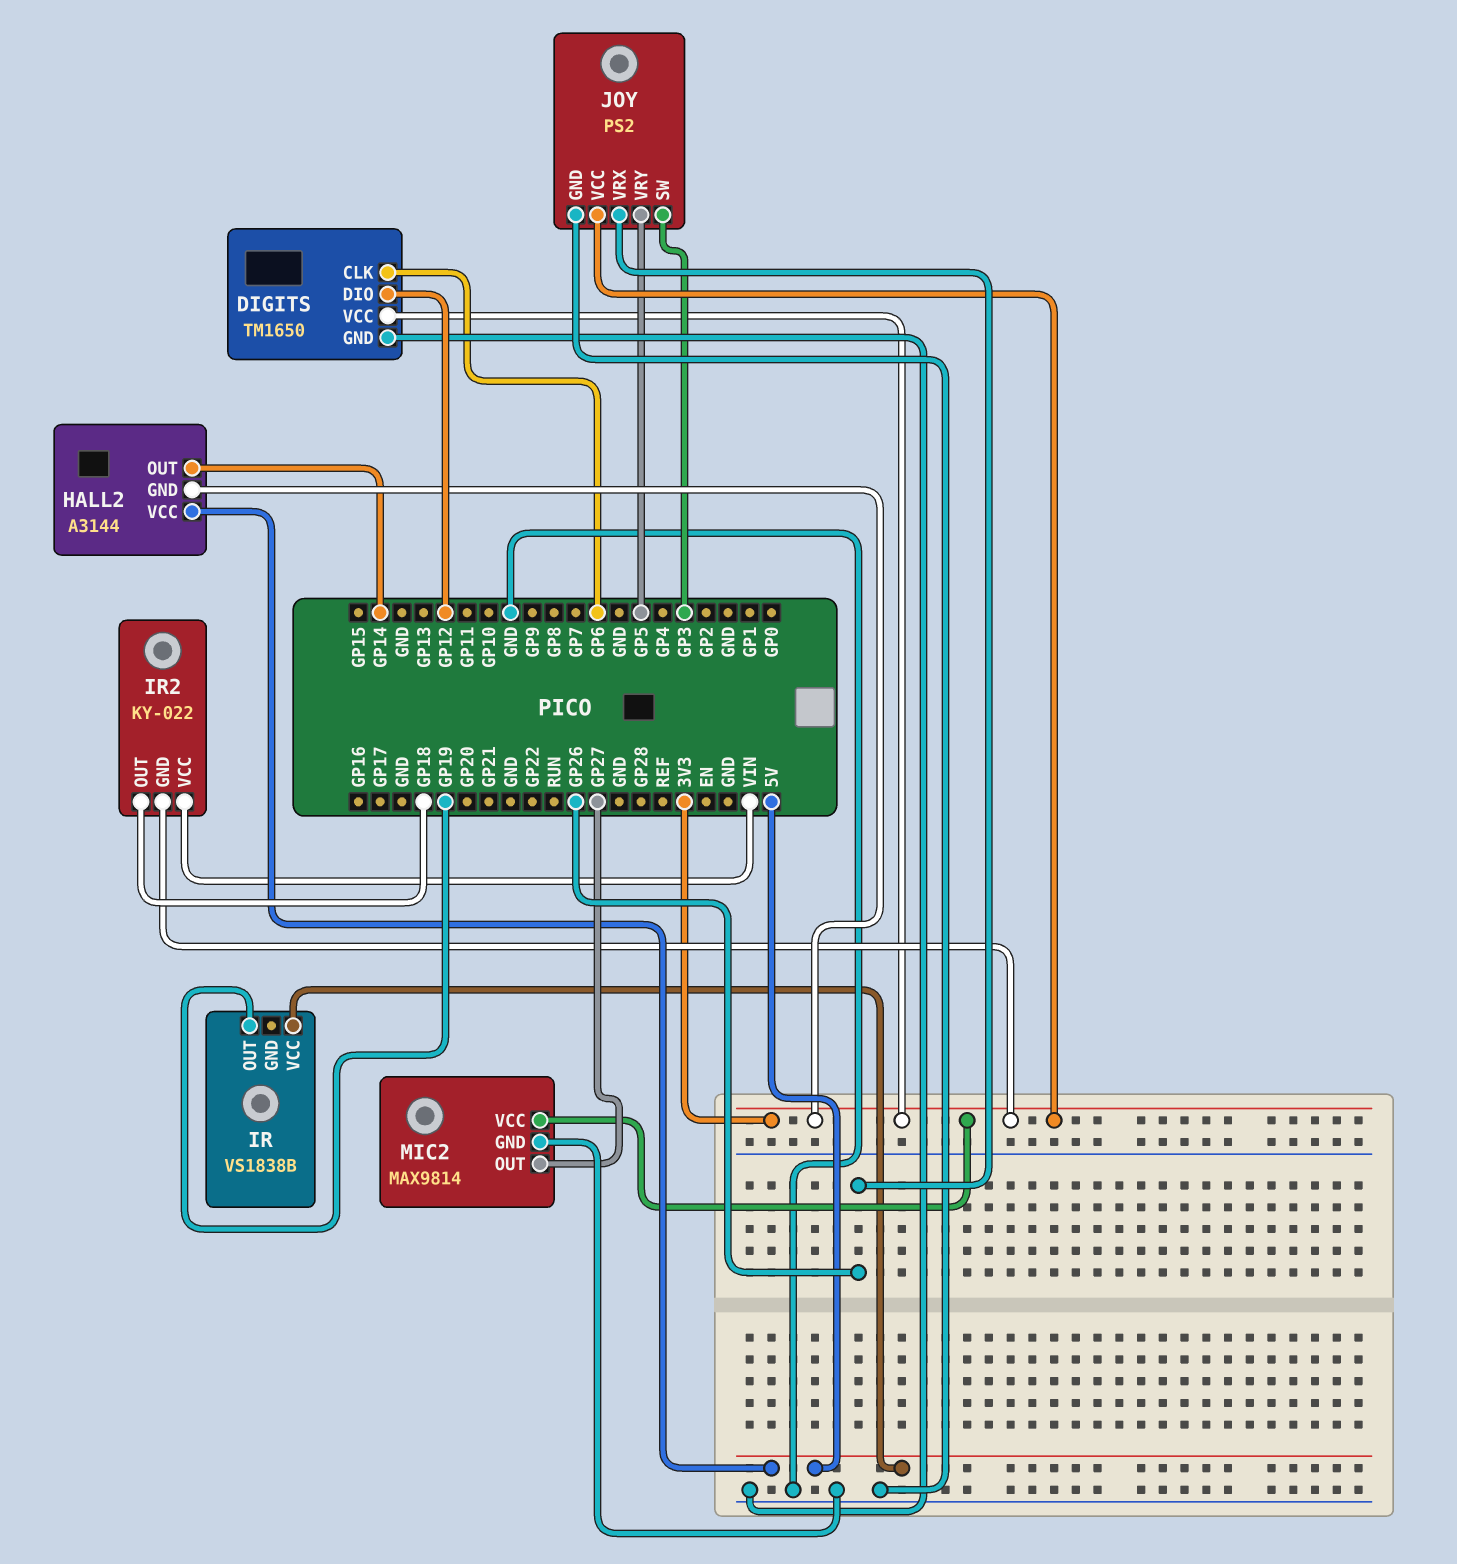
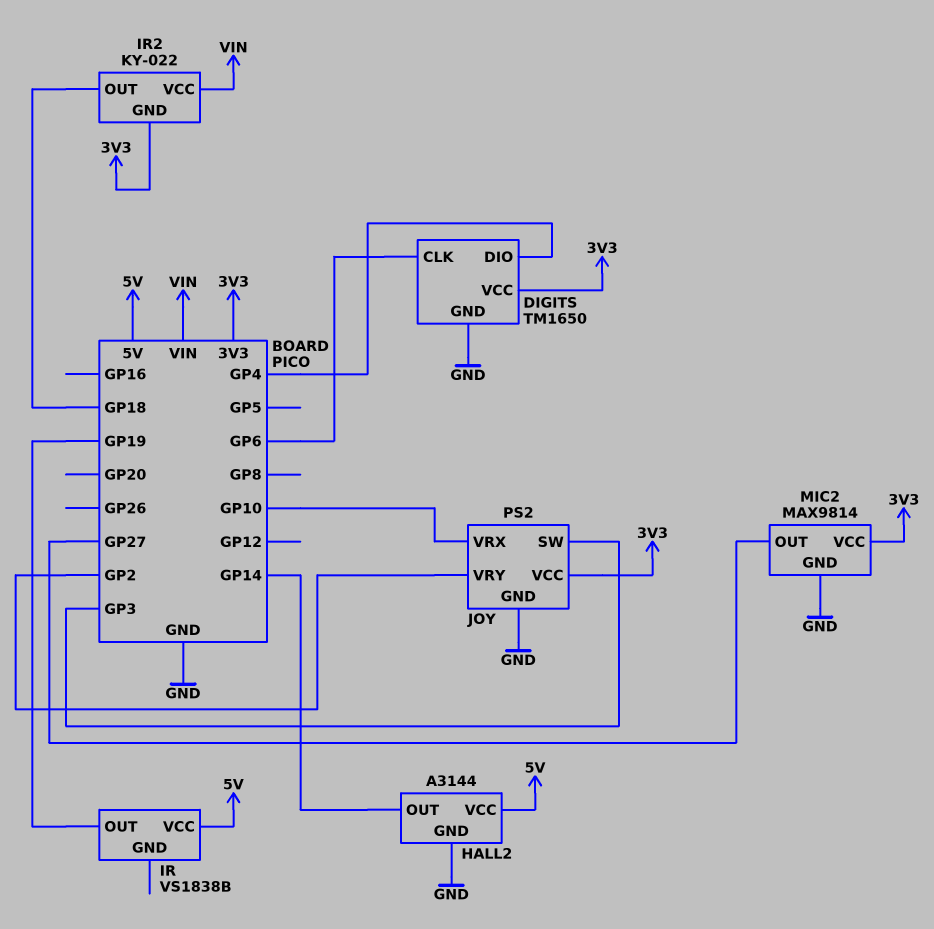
DIGITS pin DIO: GP12 -> GP4
HALL2 pin GND: 3V3 -> GND
JOY pin VRX: GP26 -> GP10
JOY pin VRY: GP5 -> GP2

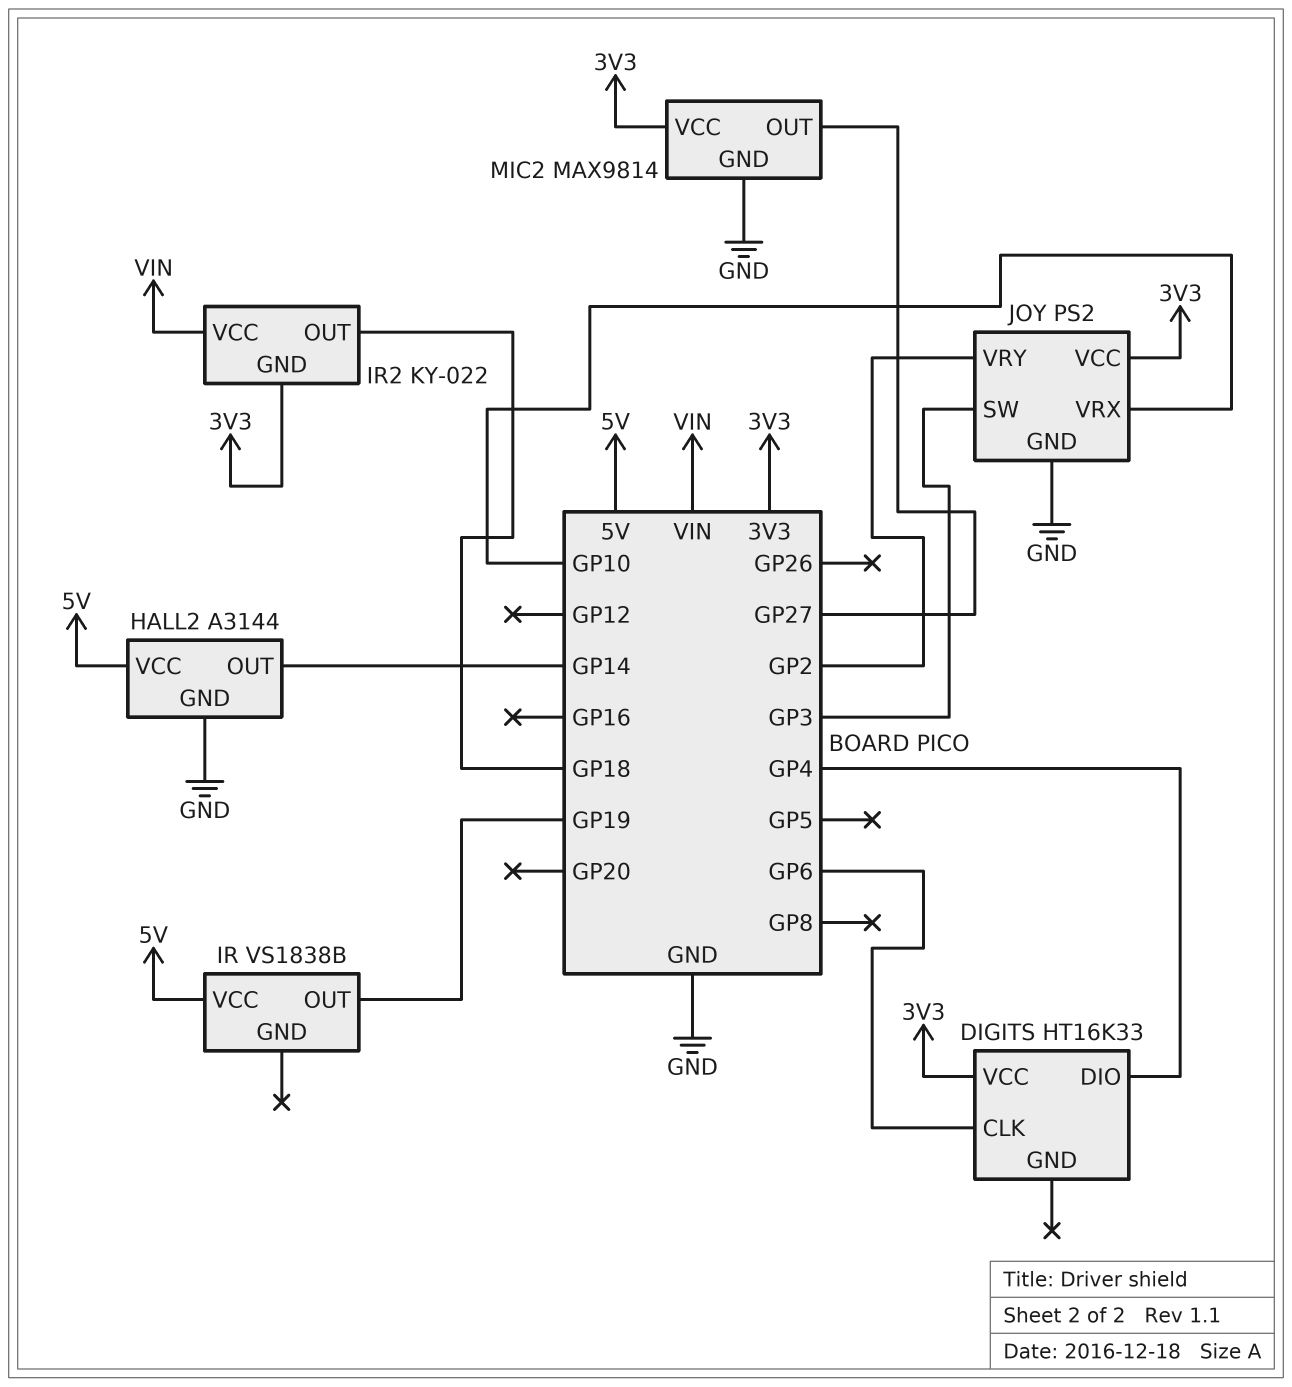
DIGITS: TM1650 -> HT16K33
DIGITS pin GND: GND -> none

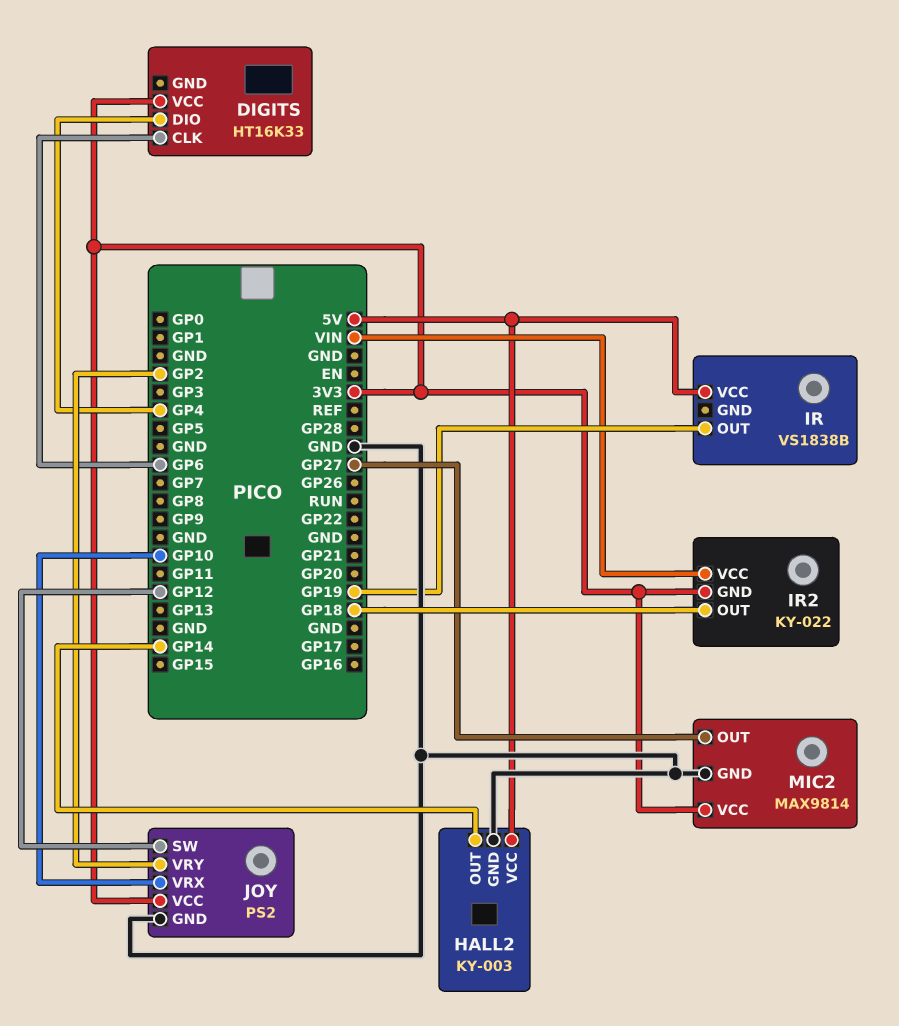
HALL2: A3144 -> KY-003
JOY pin SW: GP3 -> GP12

